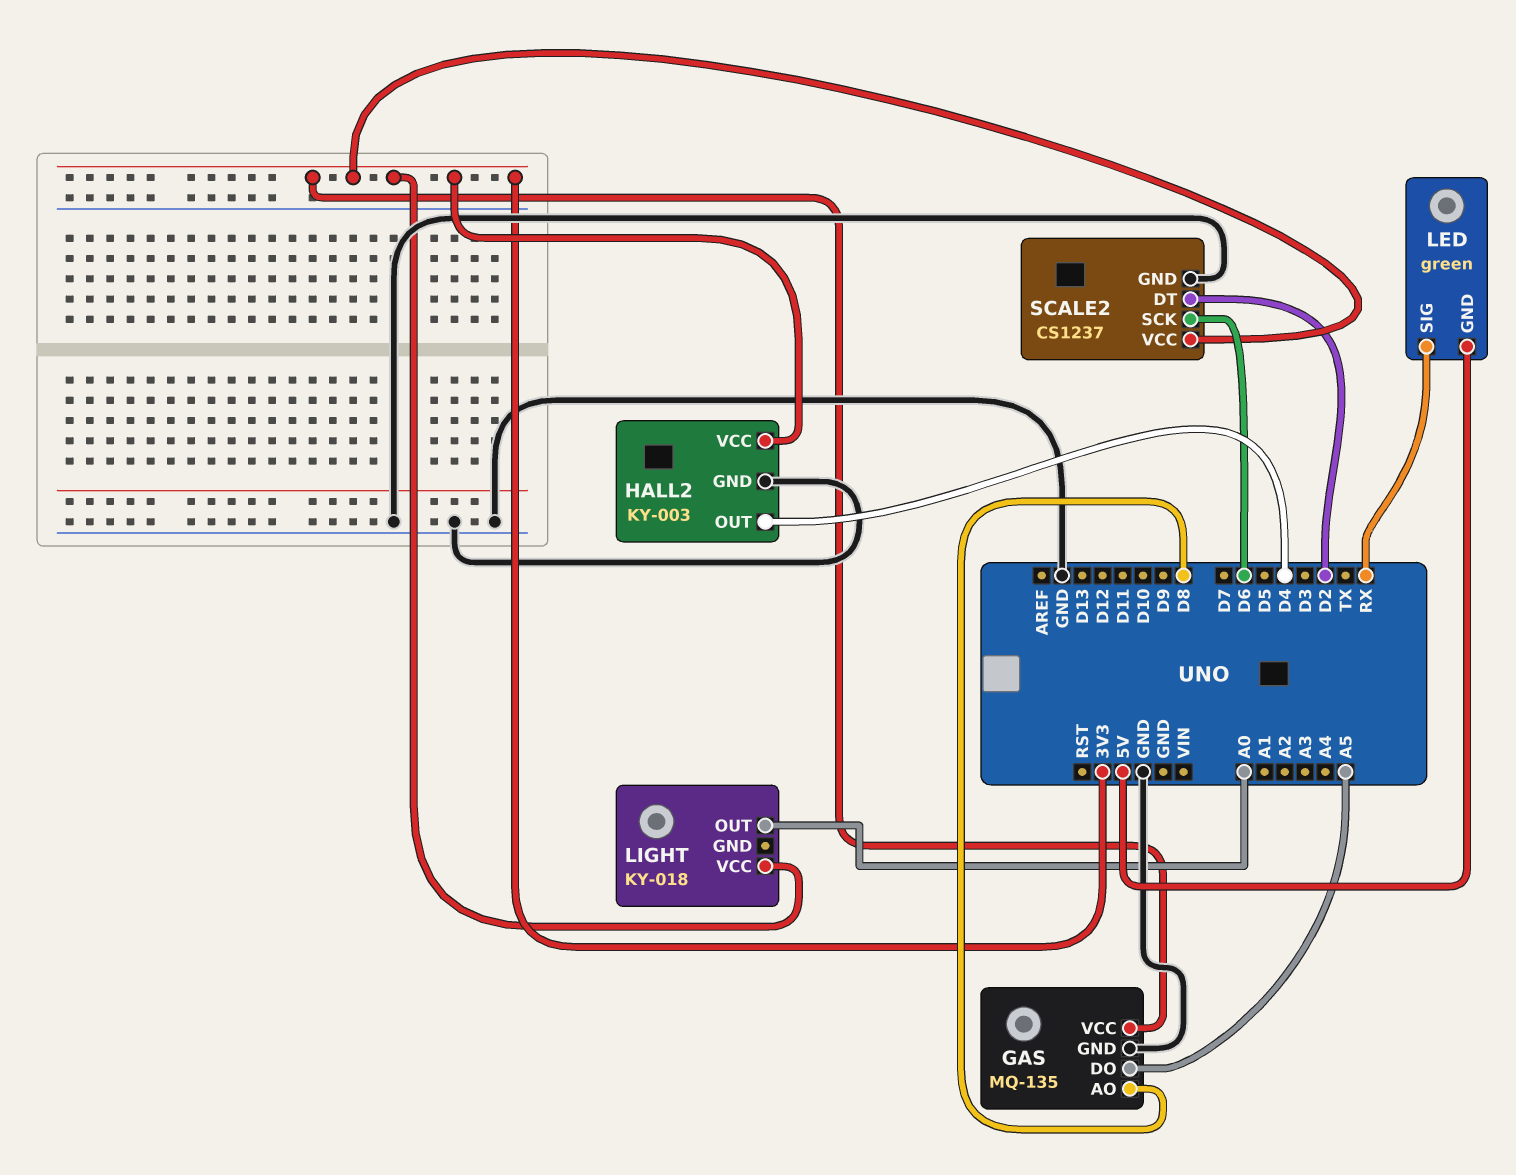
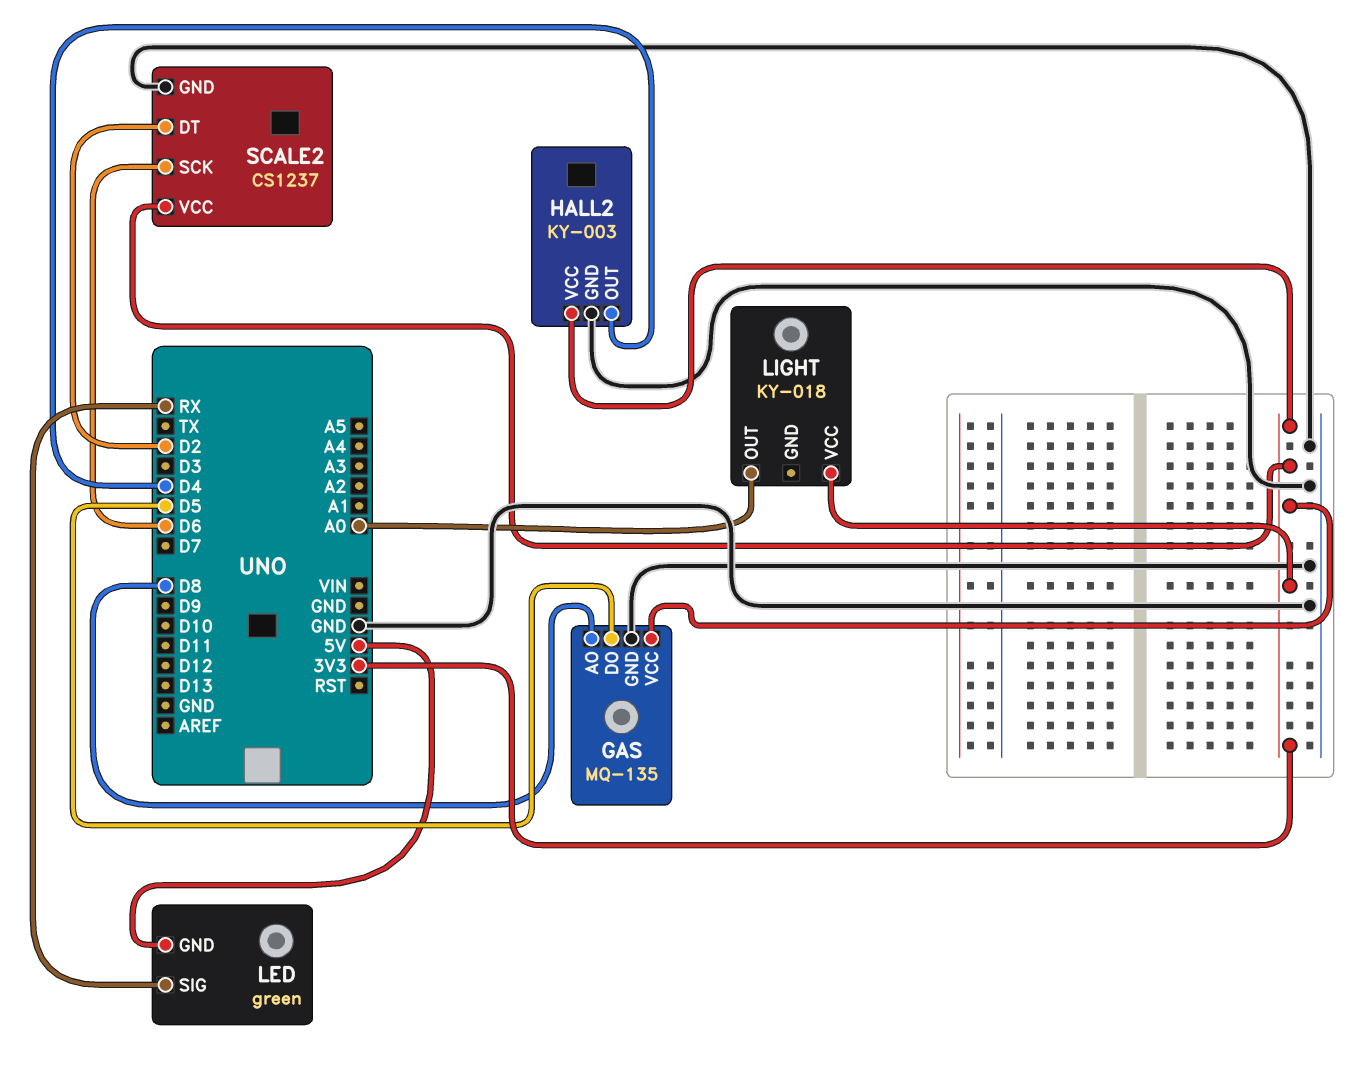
GAS pin DO: A5 -> D5

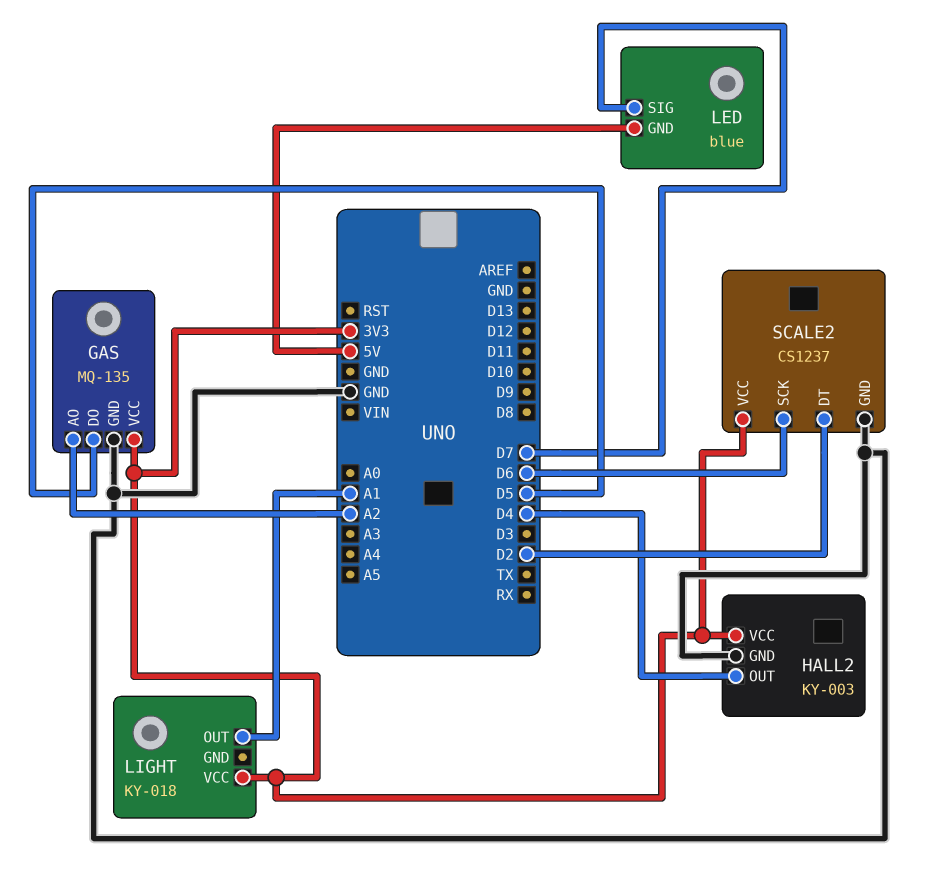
GAS pin AO: D8 -> A2
LED: green -> blue
LED pin SIG: RX -> D7
LIGHT pin OUT: A0 -> A1

